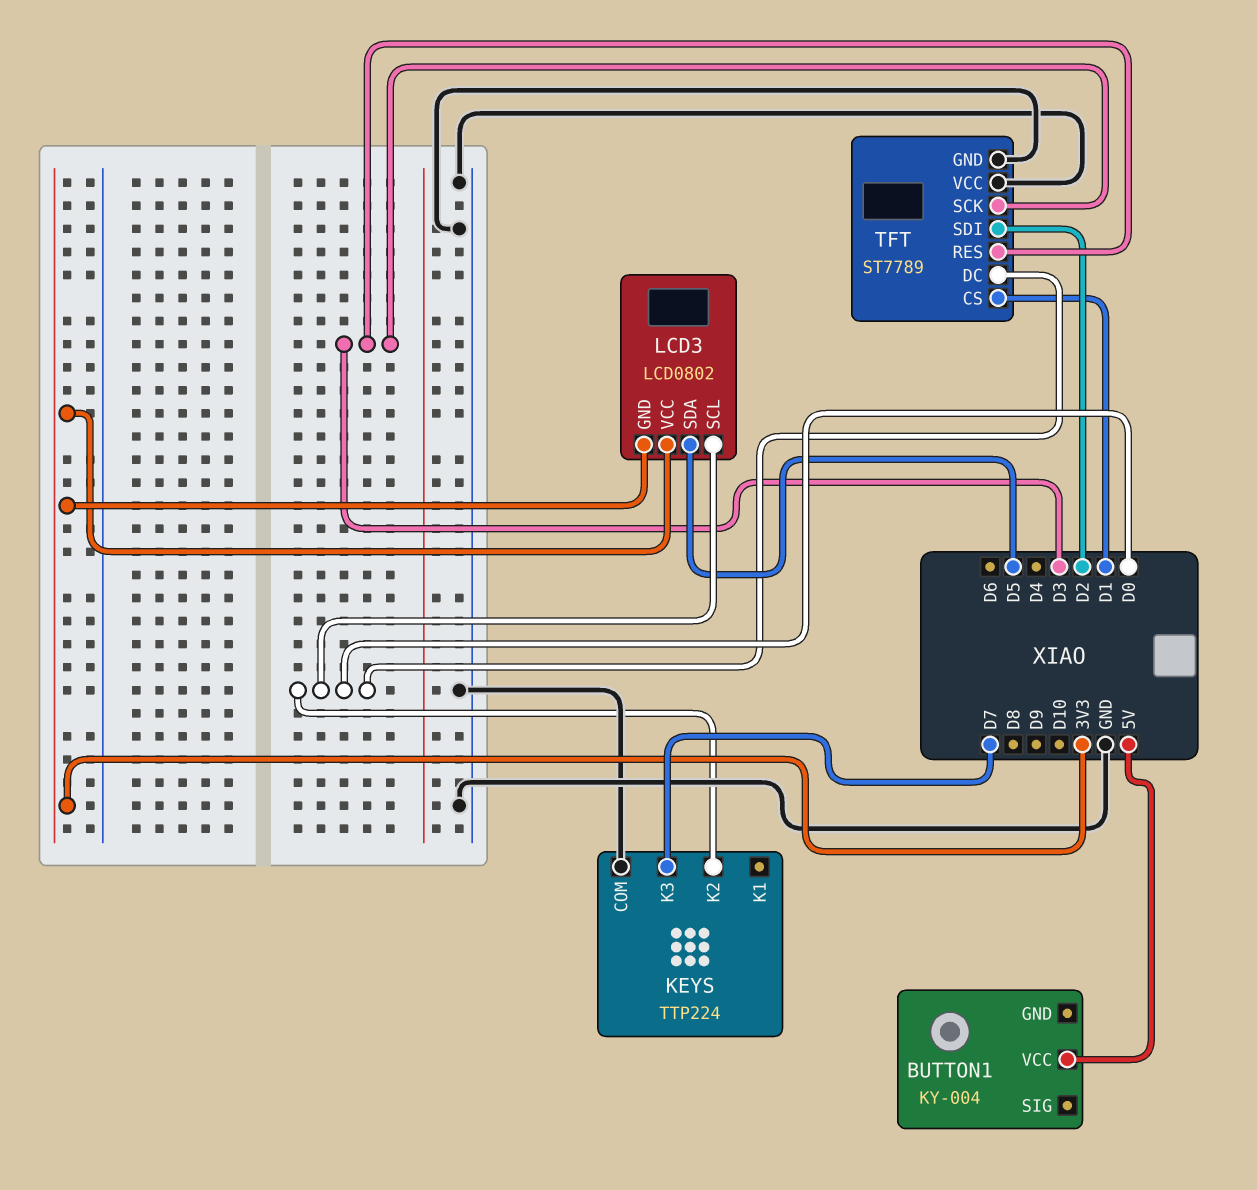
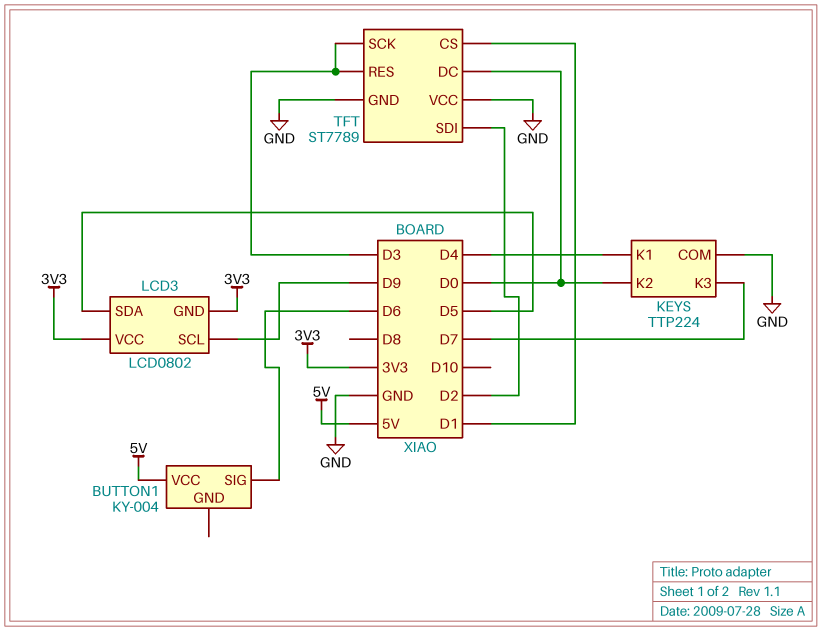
BUTTON1 pin SIG: none -> D6
KEYS pin K1: none -> D4
LCD3 pin SCL: D0 -> D9

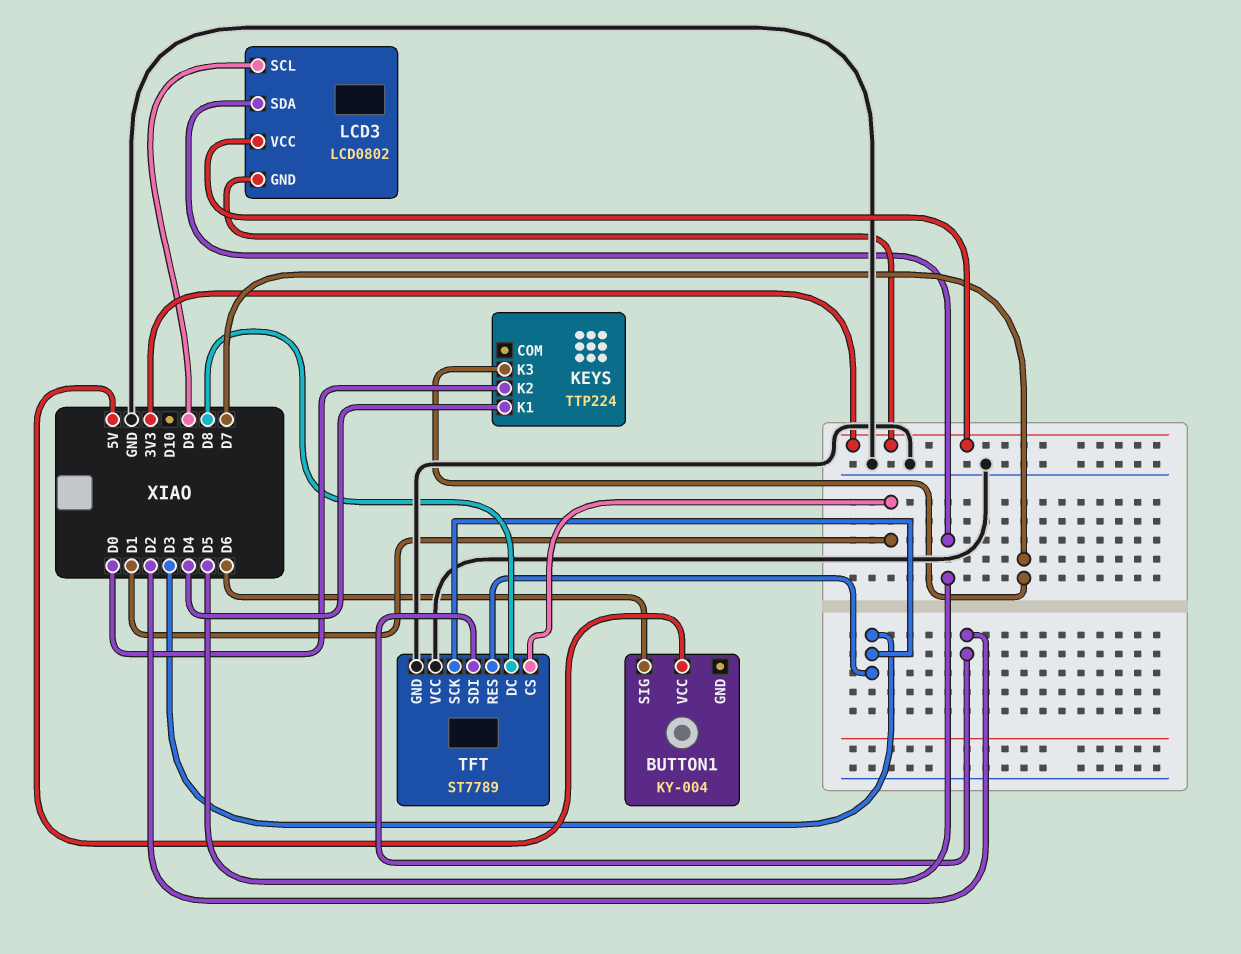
KEYS pin COM: GND -> none
TFT pin DC: D0 -> D8

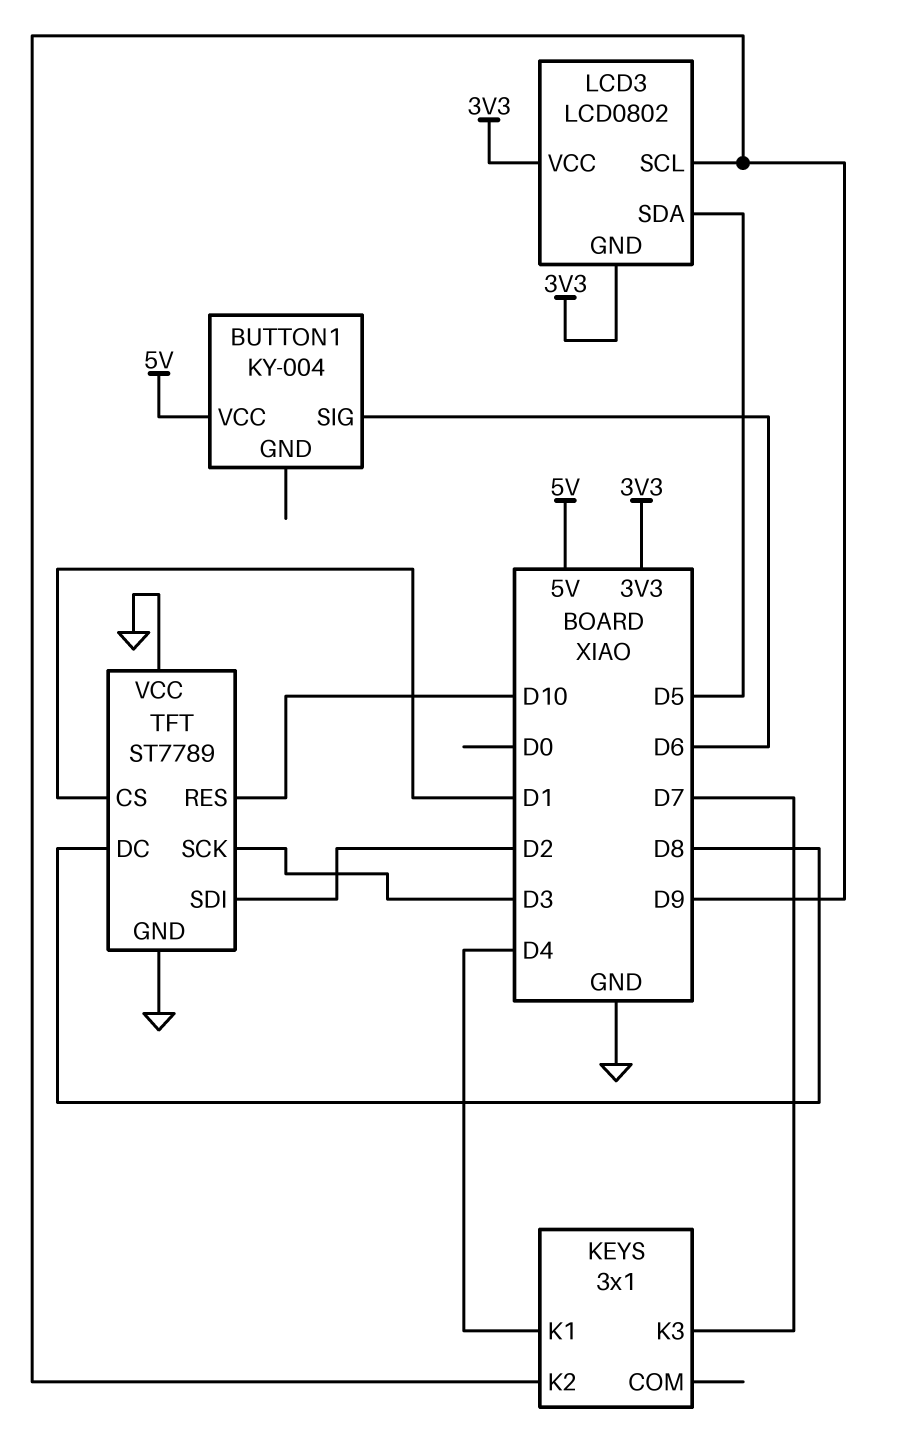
KEYS: TTP224 -> 3x1
KEYS pin K2: D0 -> D9
TFT pin RES: D3 -> D10

